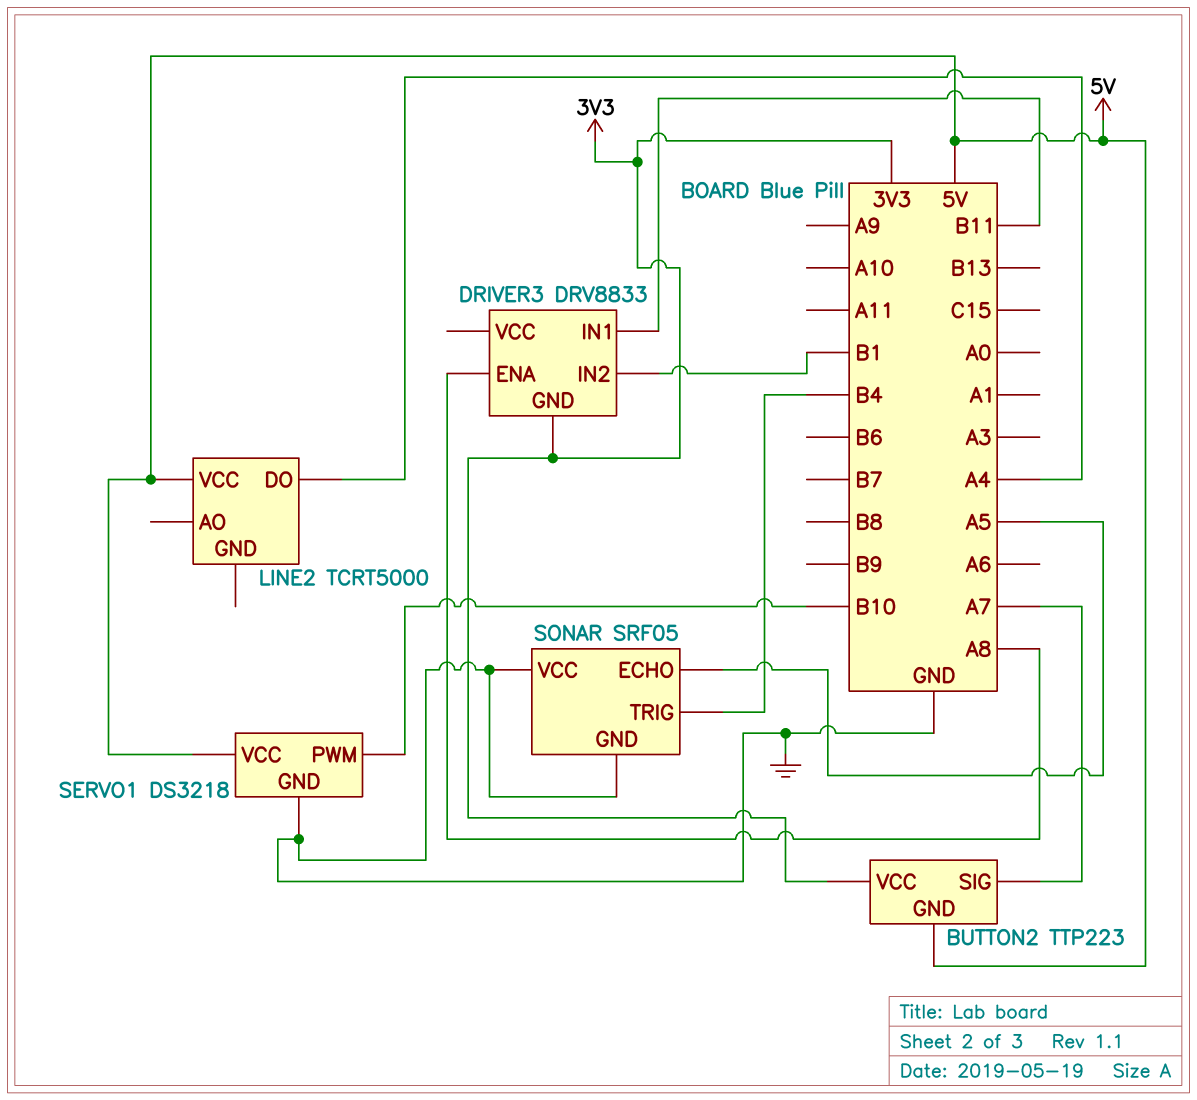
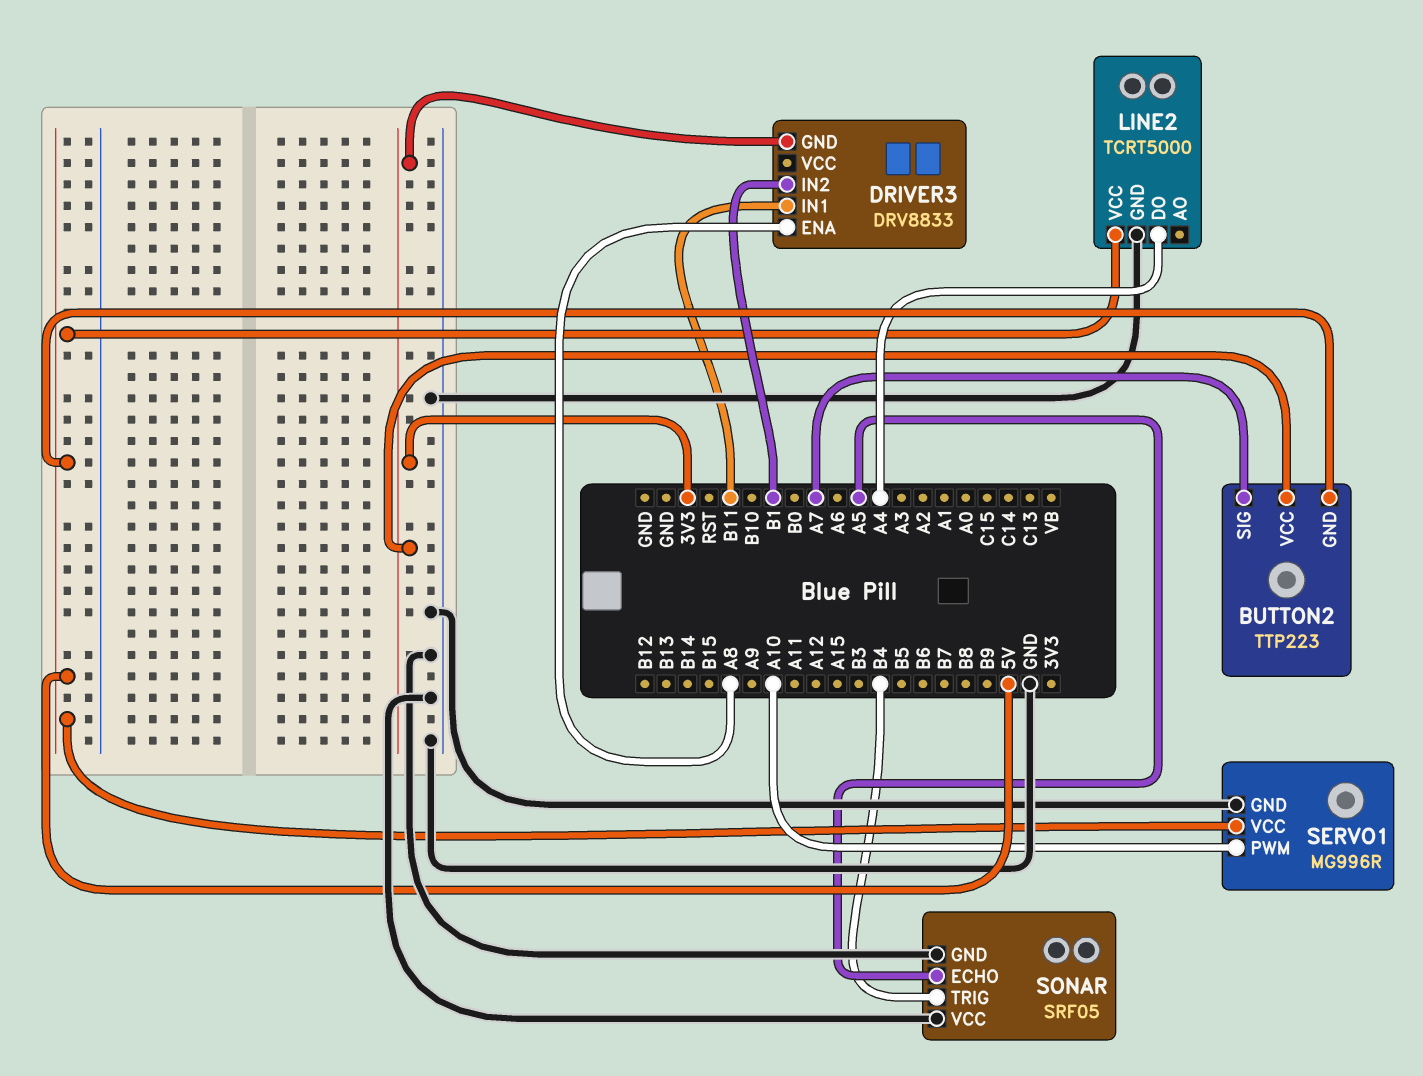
LINE2 pin GND: none -> GND
SERVO1: DS3218 -> MG996R
SERVO1 pin PWM: B10 -> A10

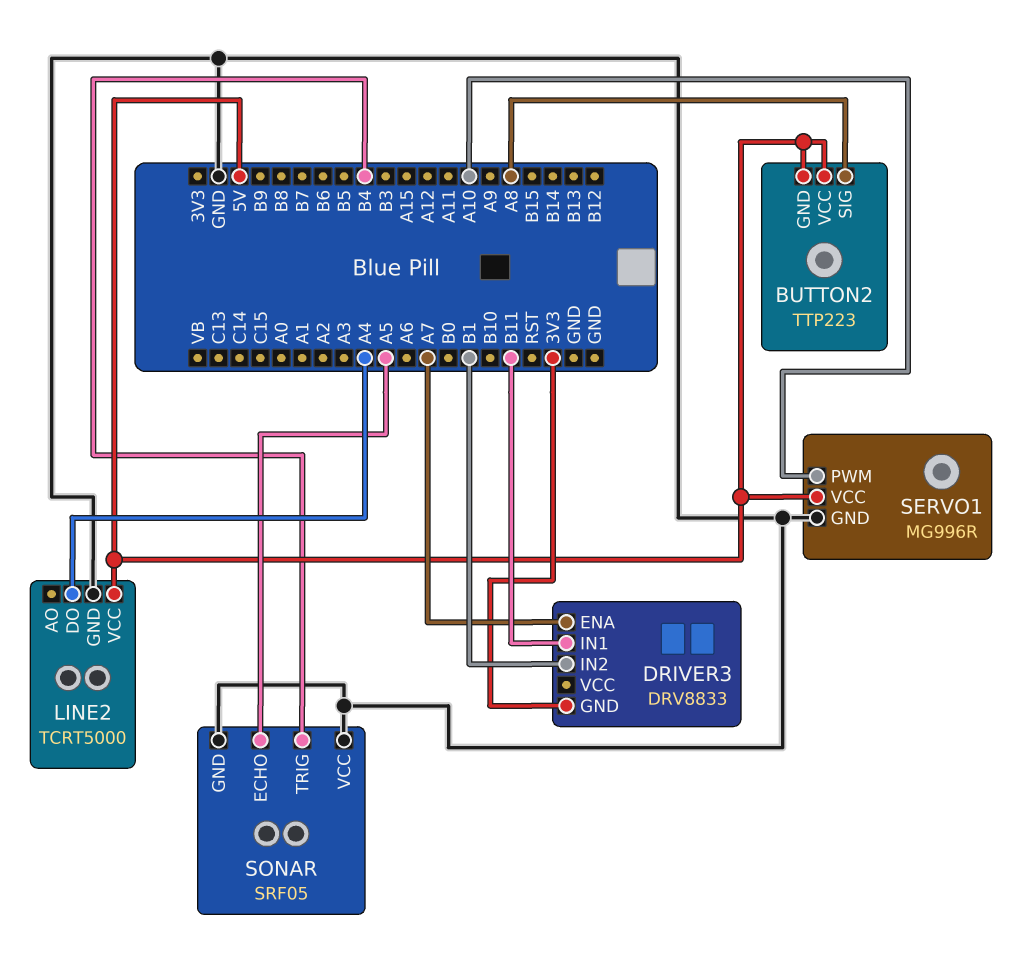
BUTTON2 pin SIG: A7 -> A8
BUTTON2 pin VCC: 3V3 -> 5V
DRIVER3 pin ENA: A8 -> A7

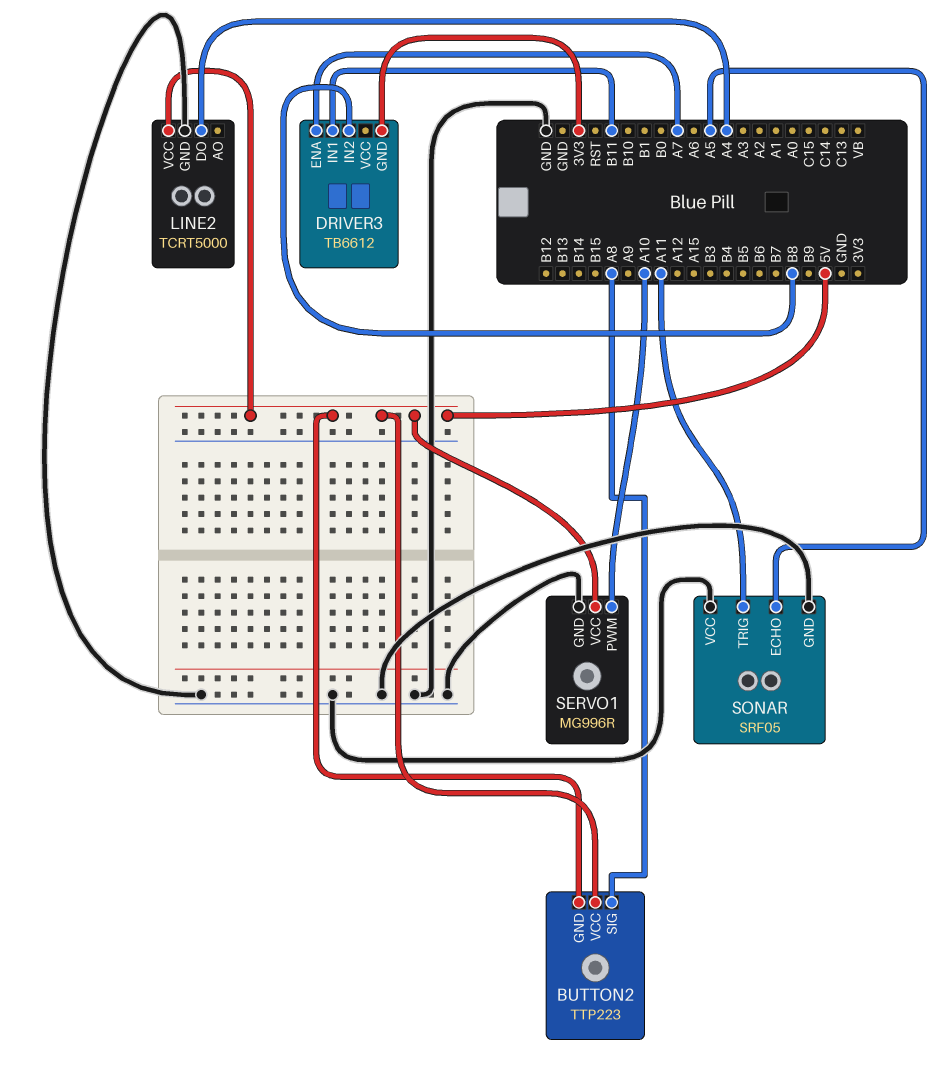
DRIVER3: DRV8833 -> TB6612
DRIVER3 pin IN2: B1 -> B8
SONAR pin TRIG: B4 -> A11

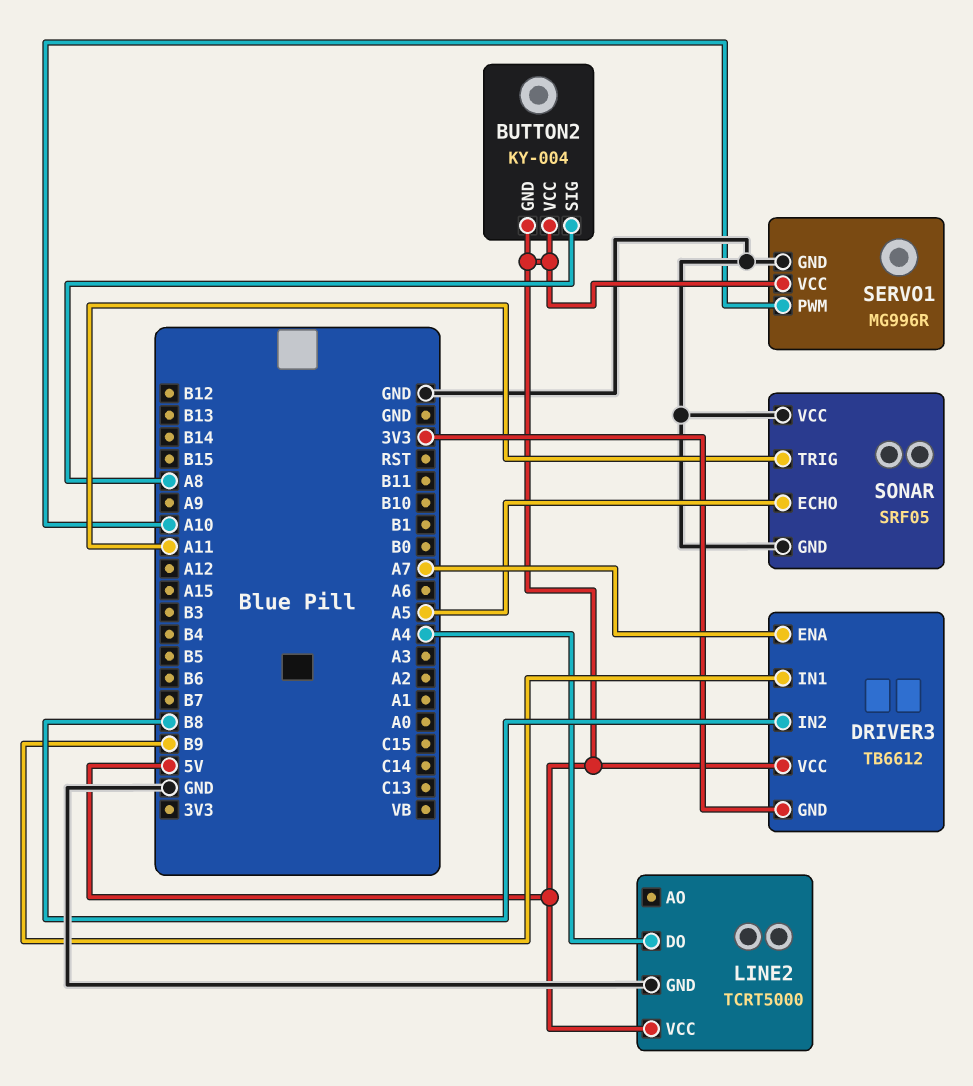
BUTTON2: TTP223 -> KY-004
DRIVER3 pin IN1: B11 -> B9
DRIVER3 pin VCC: none -> 5V

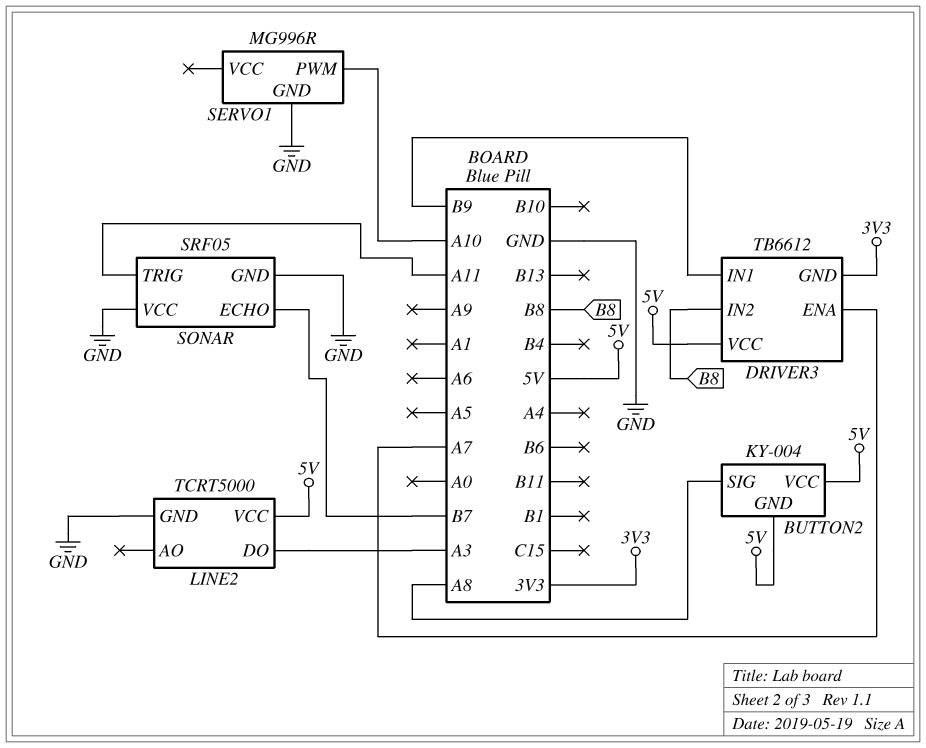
LINE2 pin DO: A4 -> A3
SERVO1 pin VCC: 5V -> none
SONAR pin ECHO: A5 -> B7

